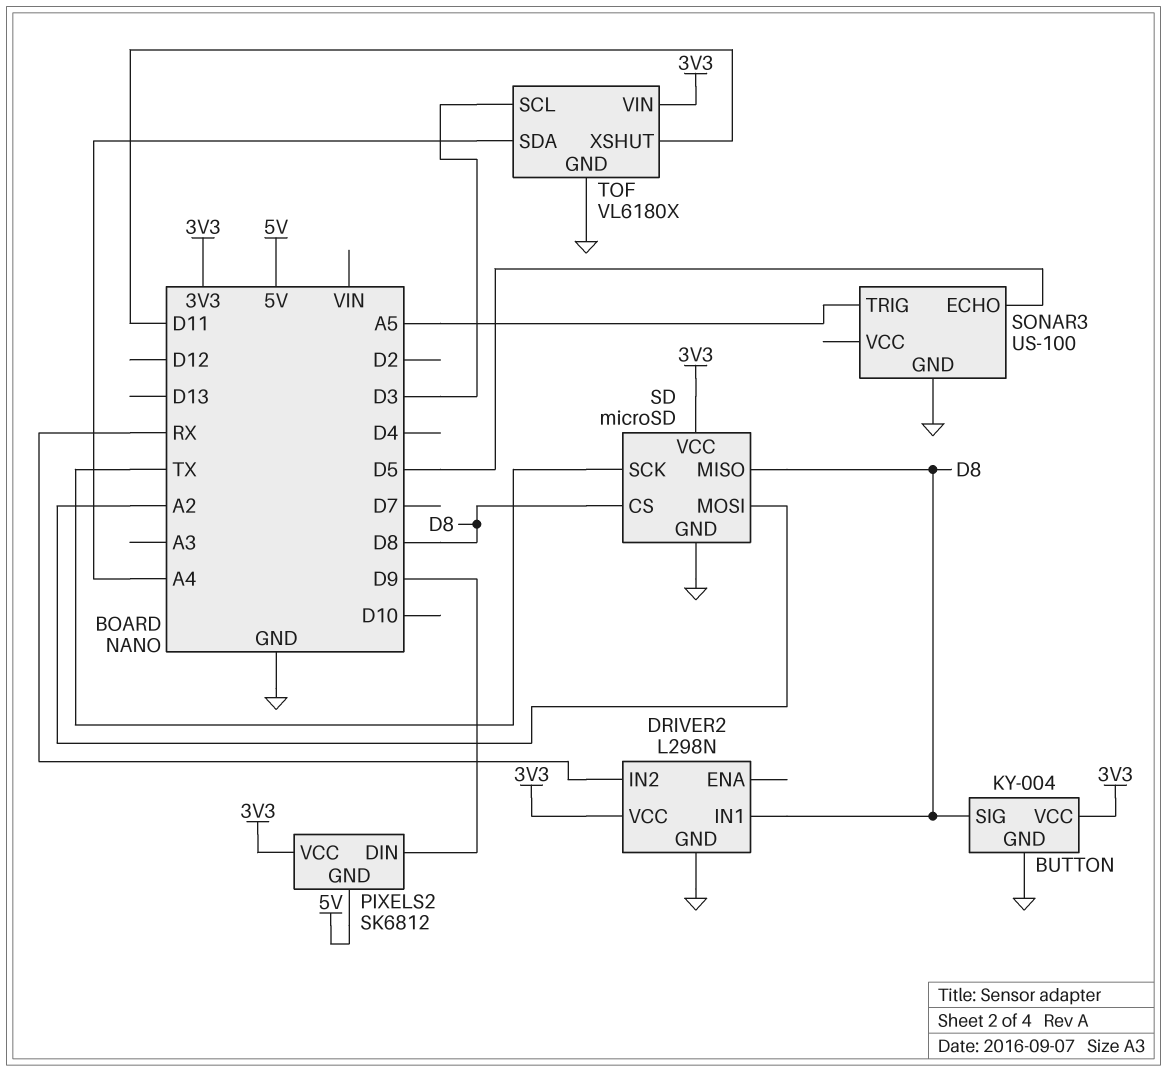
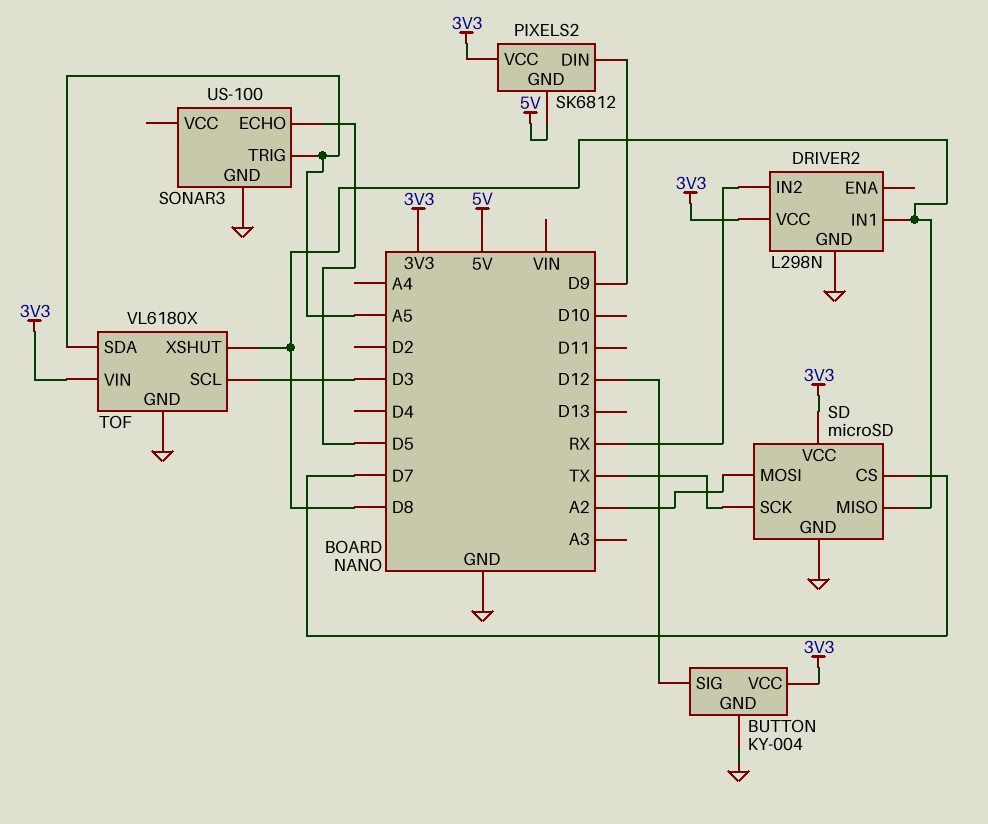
BUTTON pin SIG: D8 -> D12
SD pin CS: D8 -> D7
TOF pin SDA: A4 -> A5
TOF pin XSHUT: D11 -> D8

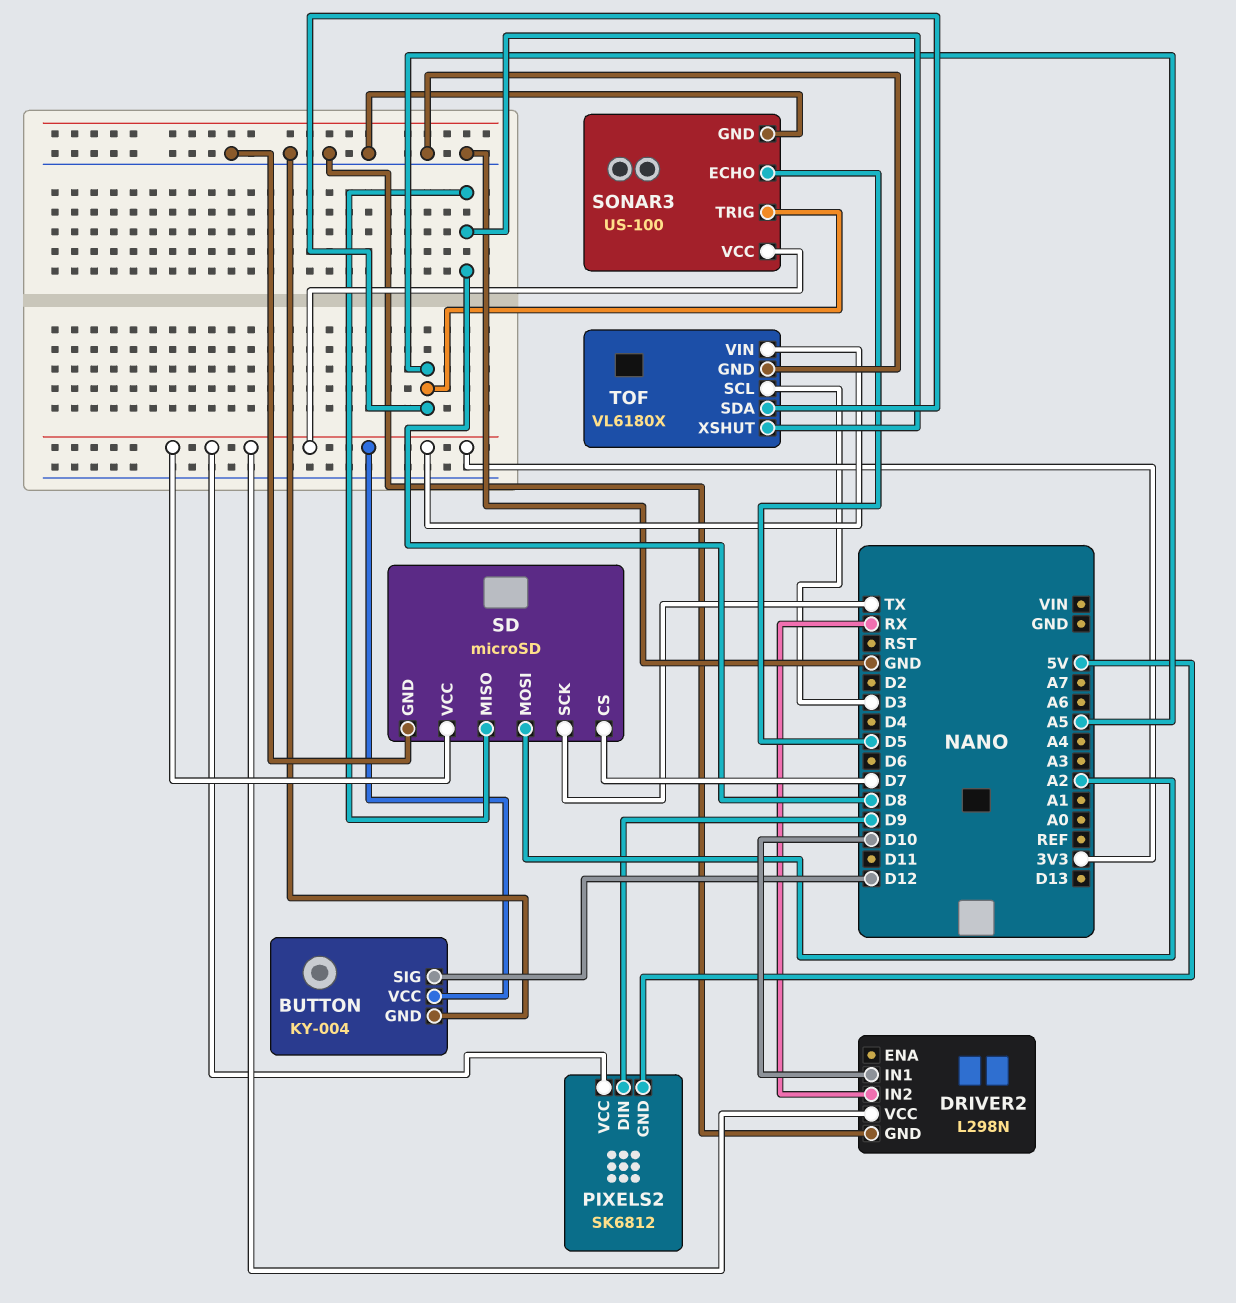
DRIVER2 pin IN1: D8 -> D10
SONAR3 pin VCC: none -> 3V3

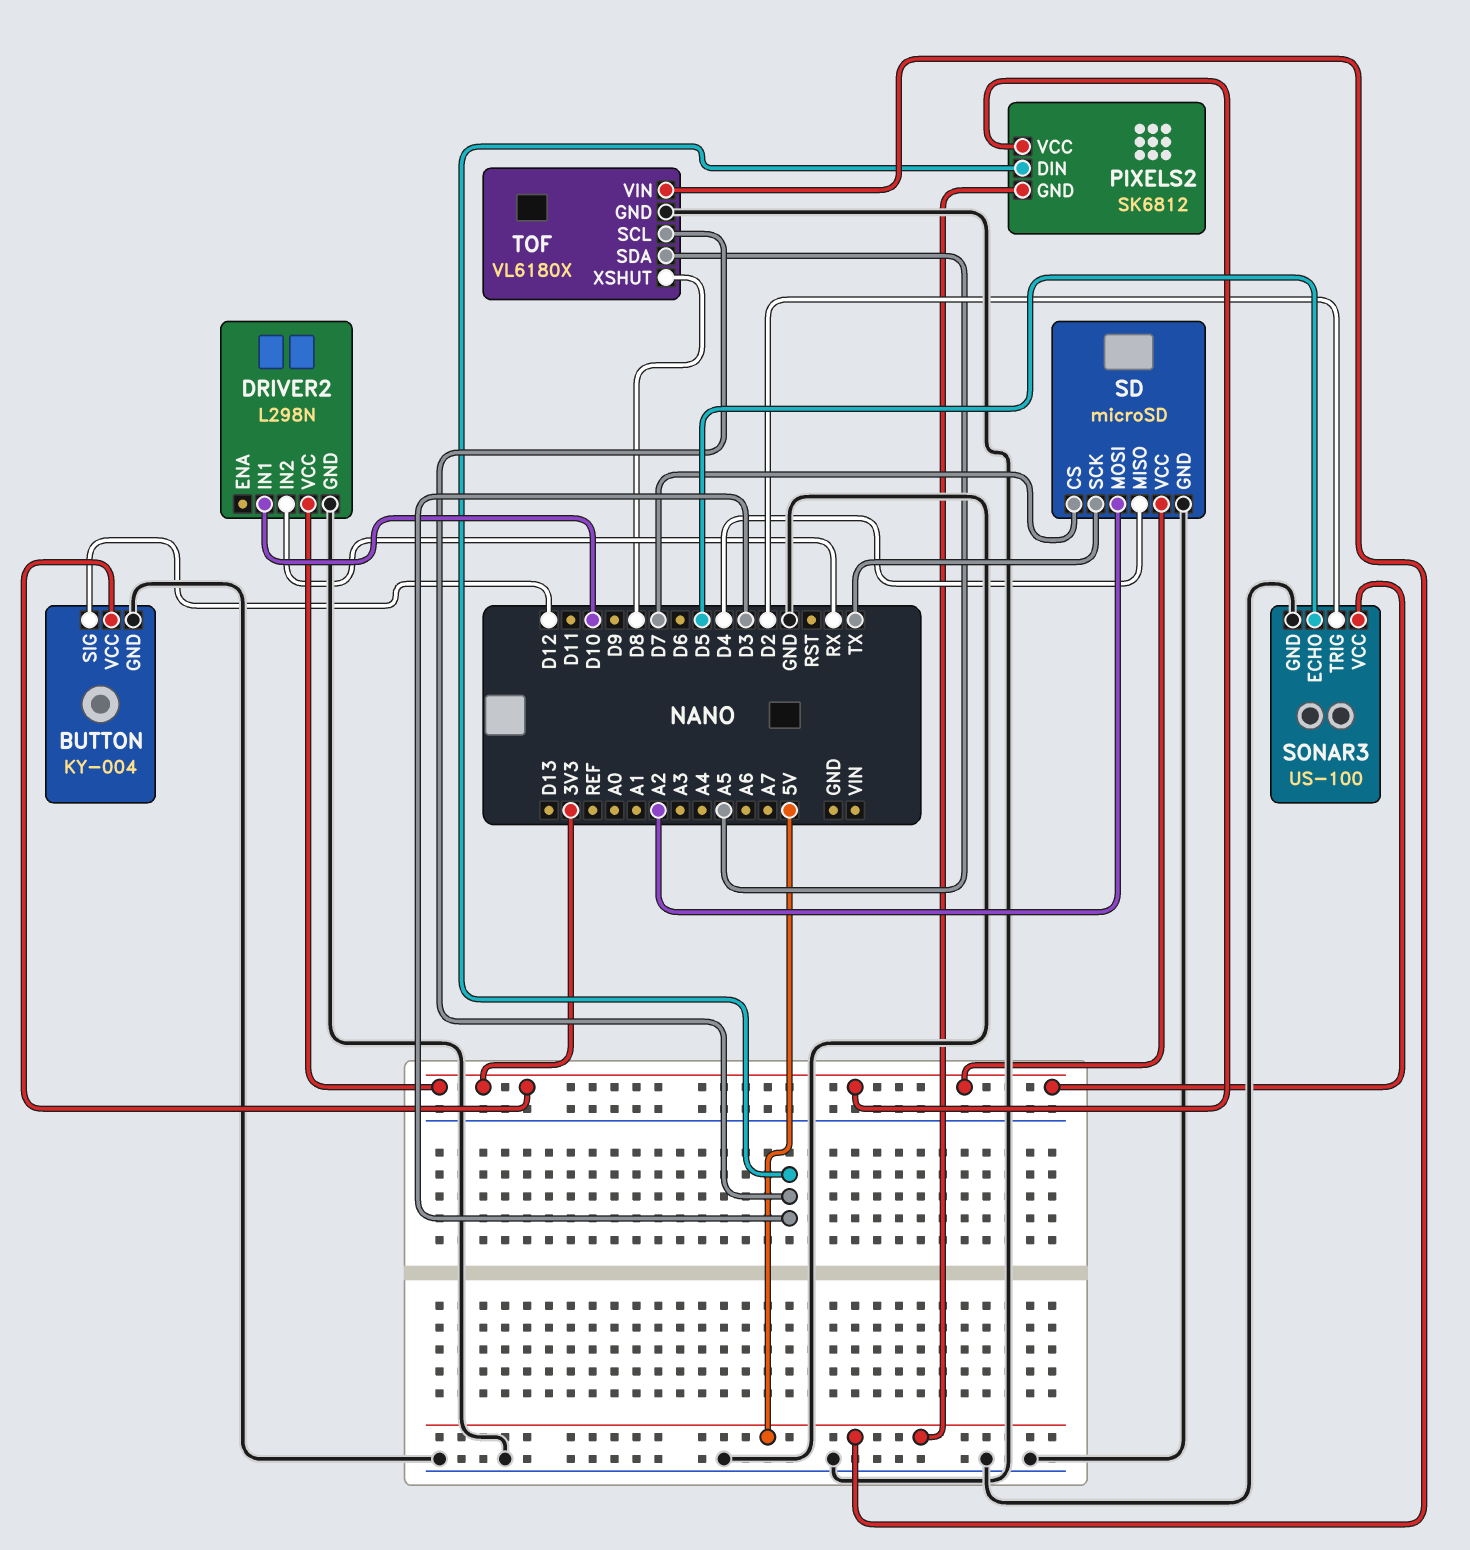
PIXELS2 pin DIN: D9 -> D3
SD pin MISO: D8 -> D4
SONAR3 pin TRIG: A5 -> D2
TOF pin VIN: 3V3 -> 5V

